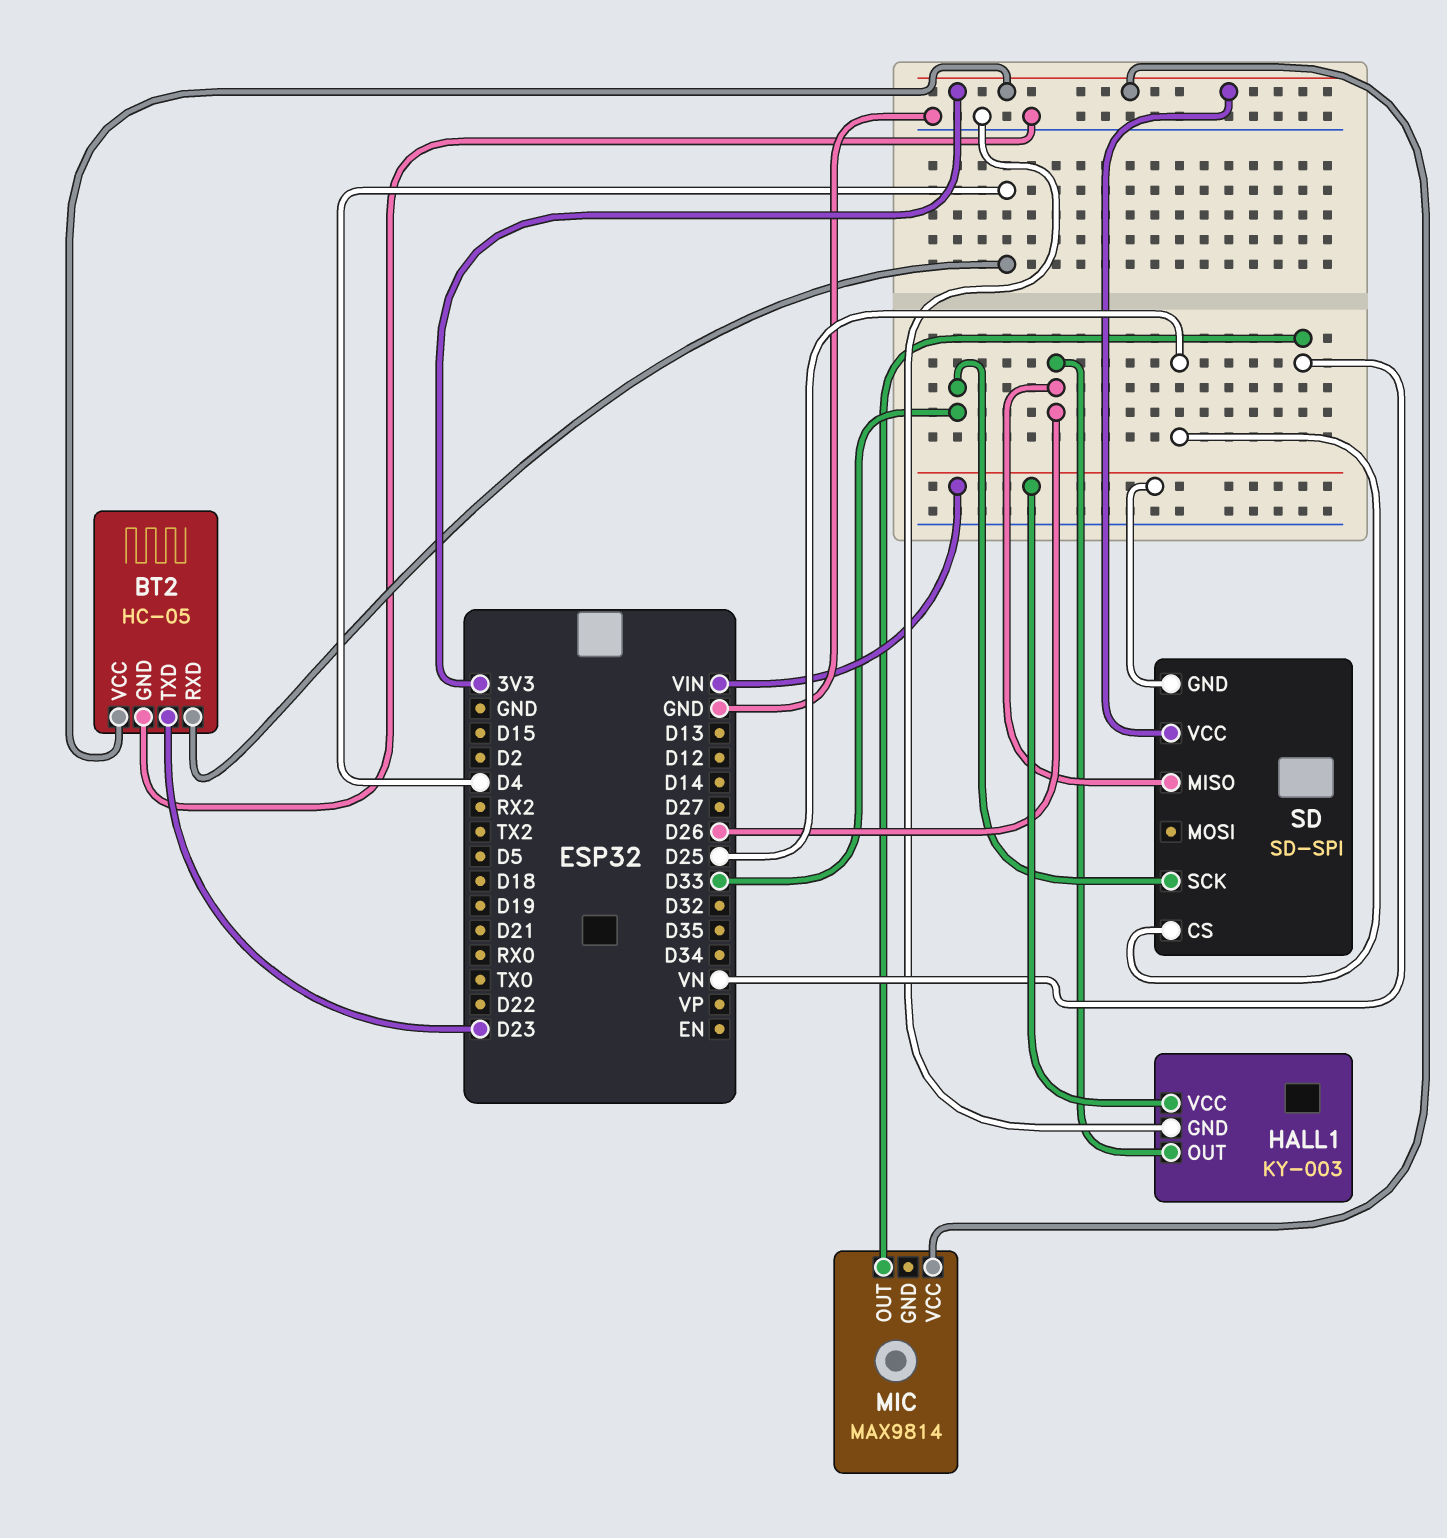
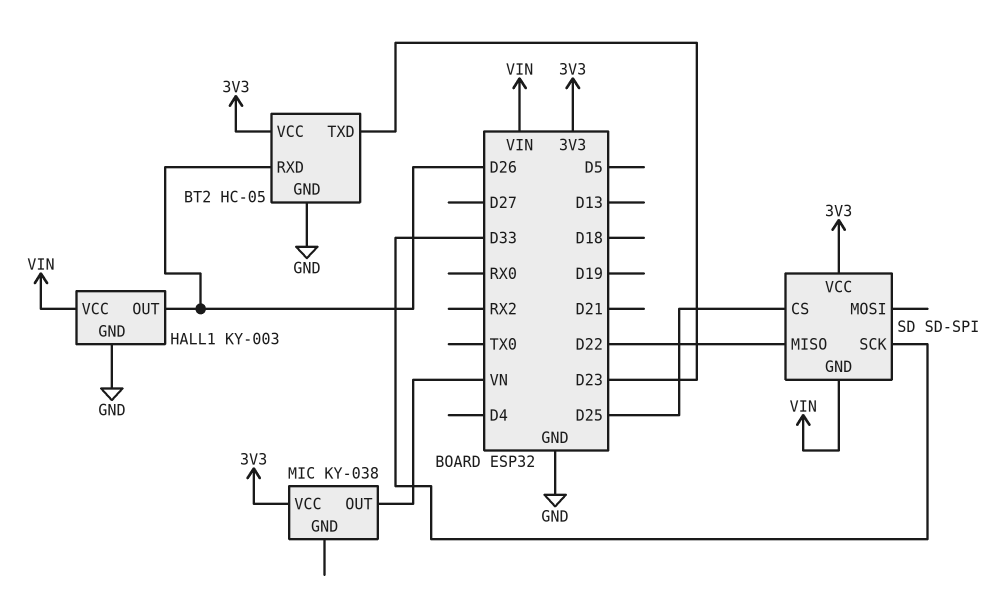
BT2 pin RXD: D4 -> D26
MIC: MAX9814 -> KY-038
SD pin MISO: D26 -> D22

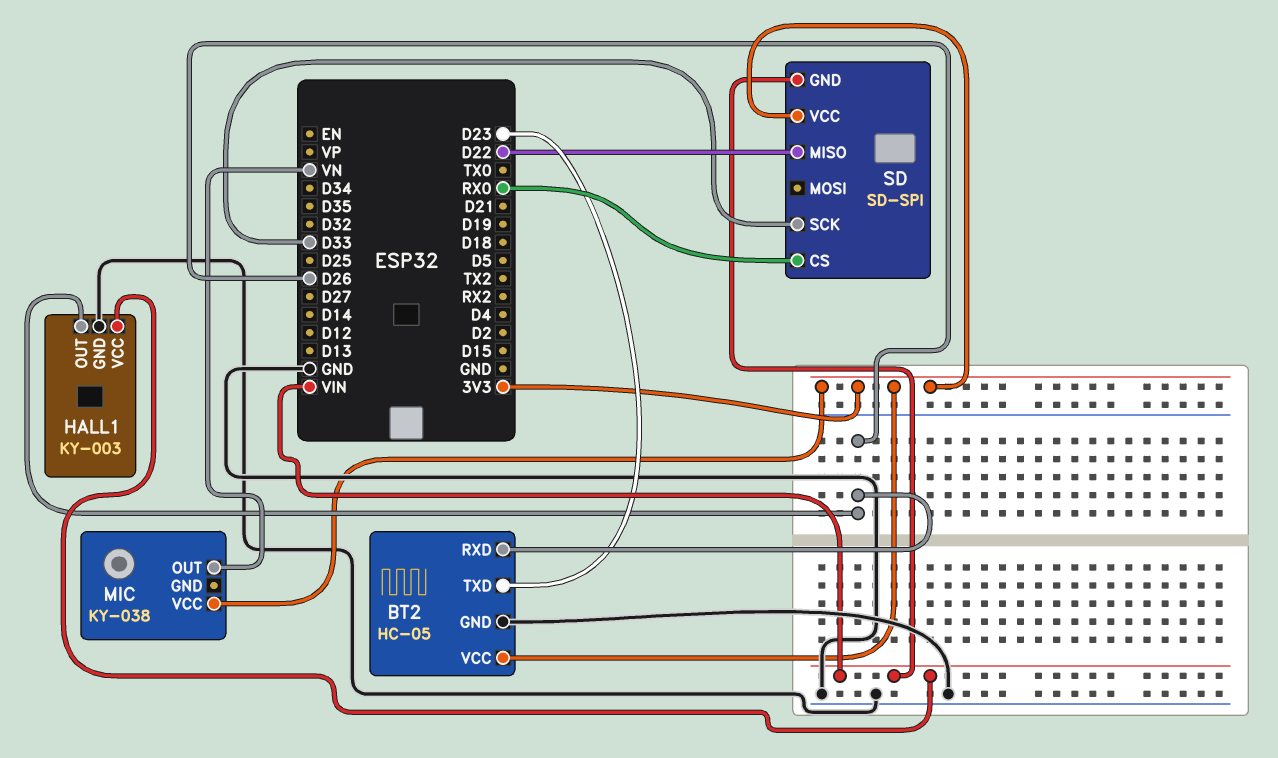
SD pin CS: D25 -> RX0

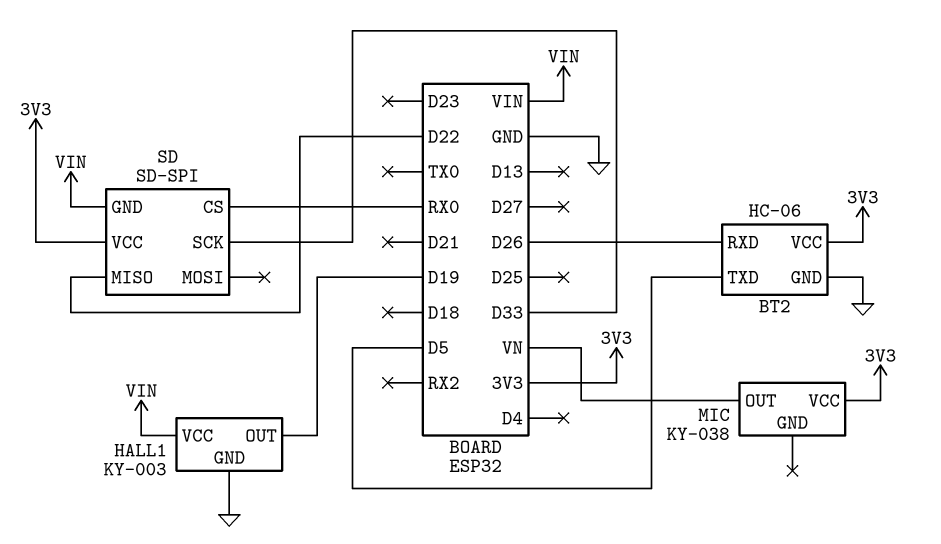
BT2: HC-05 -> HC-06
BT2 pin TXD: D23 -> D5
HALL1 pin OUT: D26 -> D19

